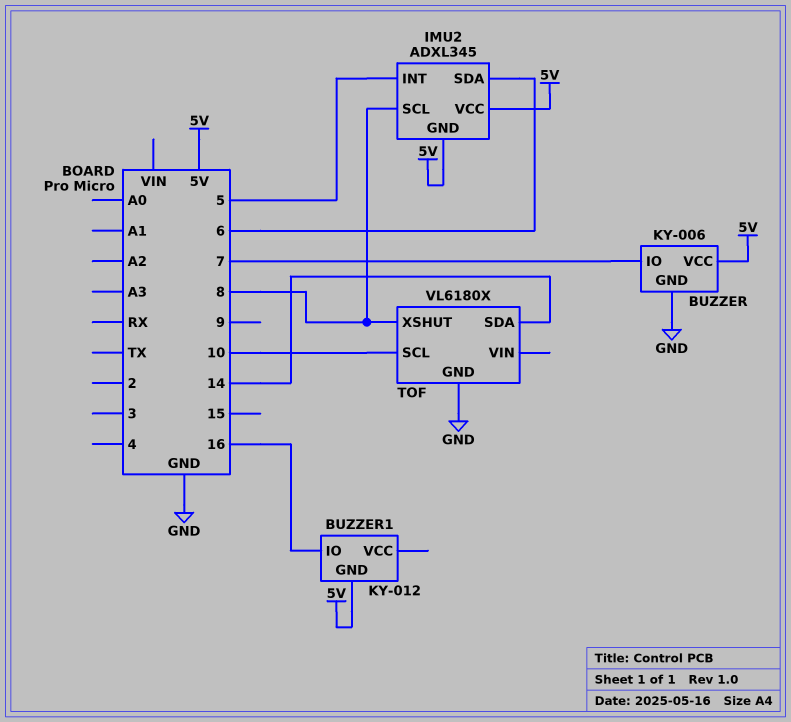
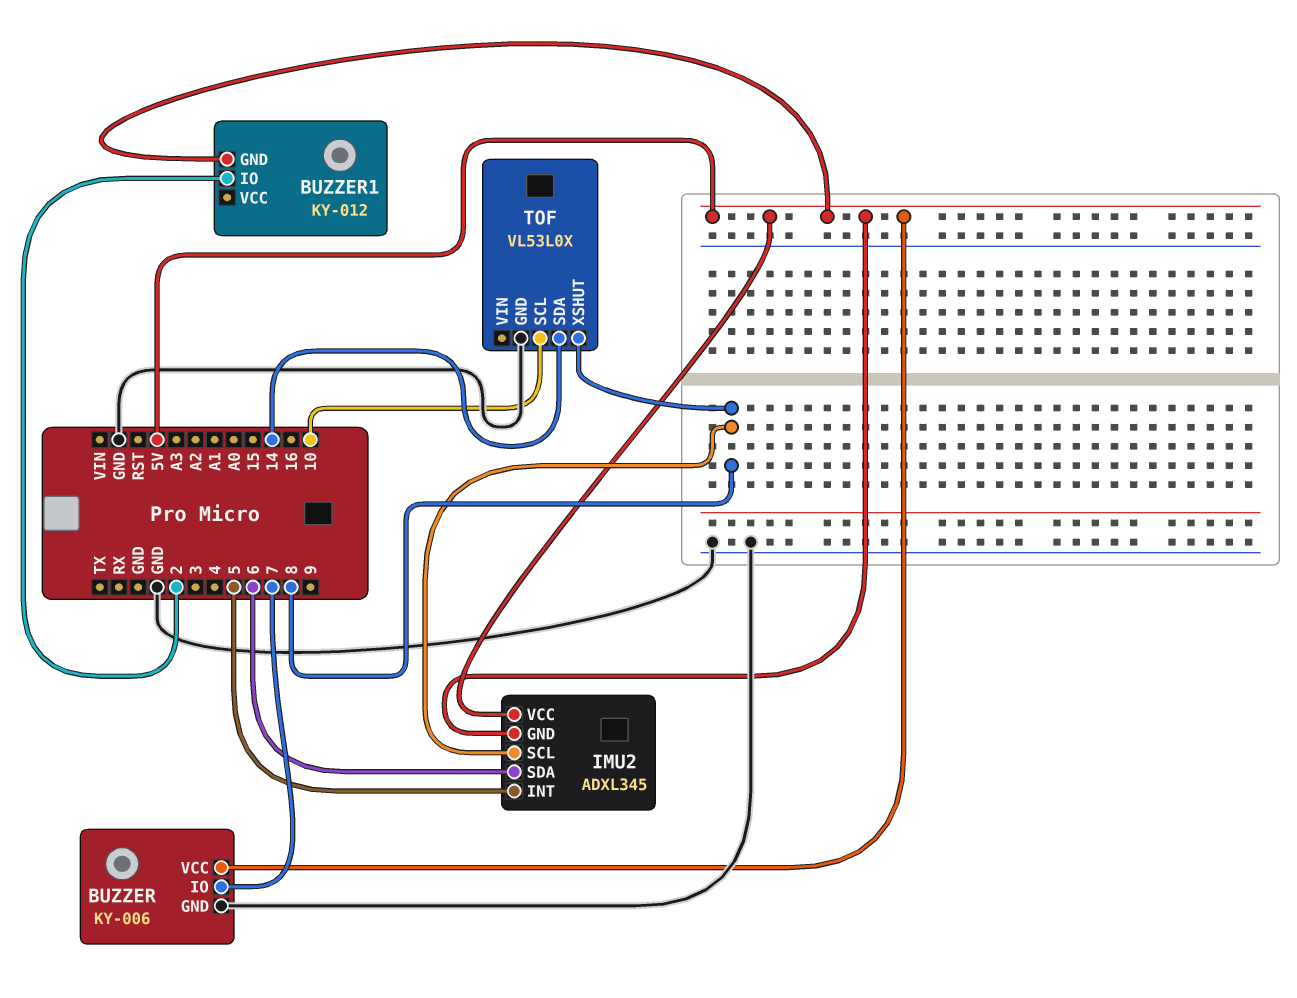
BUZZER1 pin IO: 16 -> 2
TOF: VL6180X -> VL53L0X

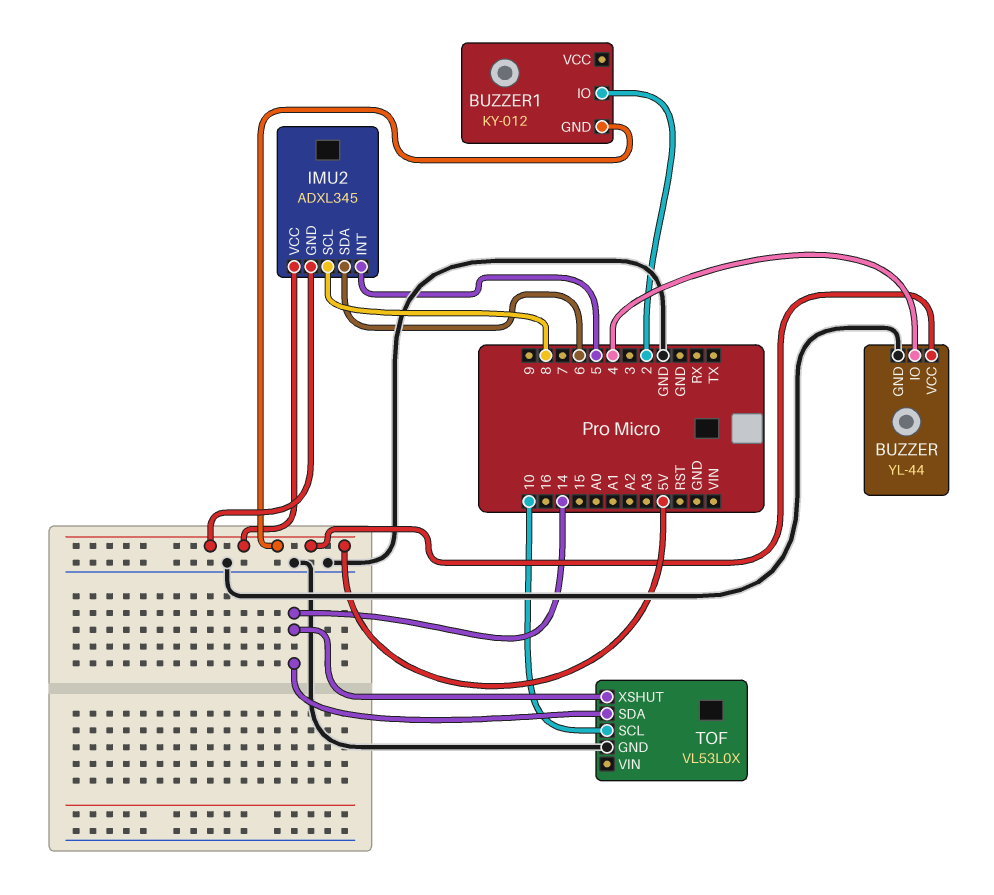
BUZZER: KY-006 -> YL-44
BUZZER pin IO: 7 -> 4
TOF pin XSHUT: 8 -> 14

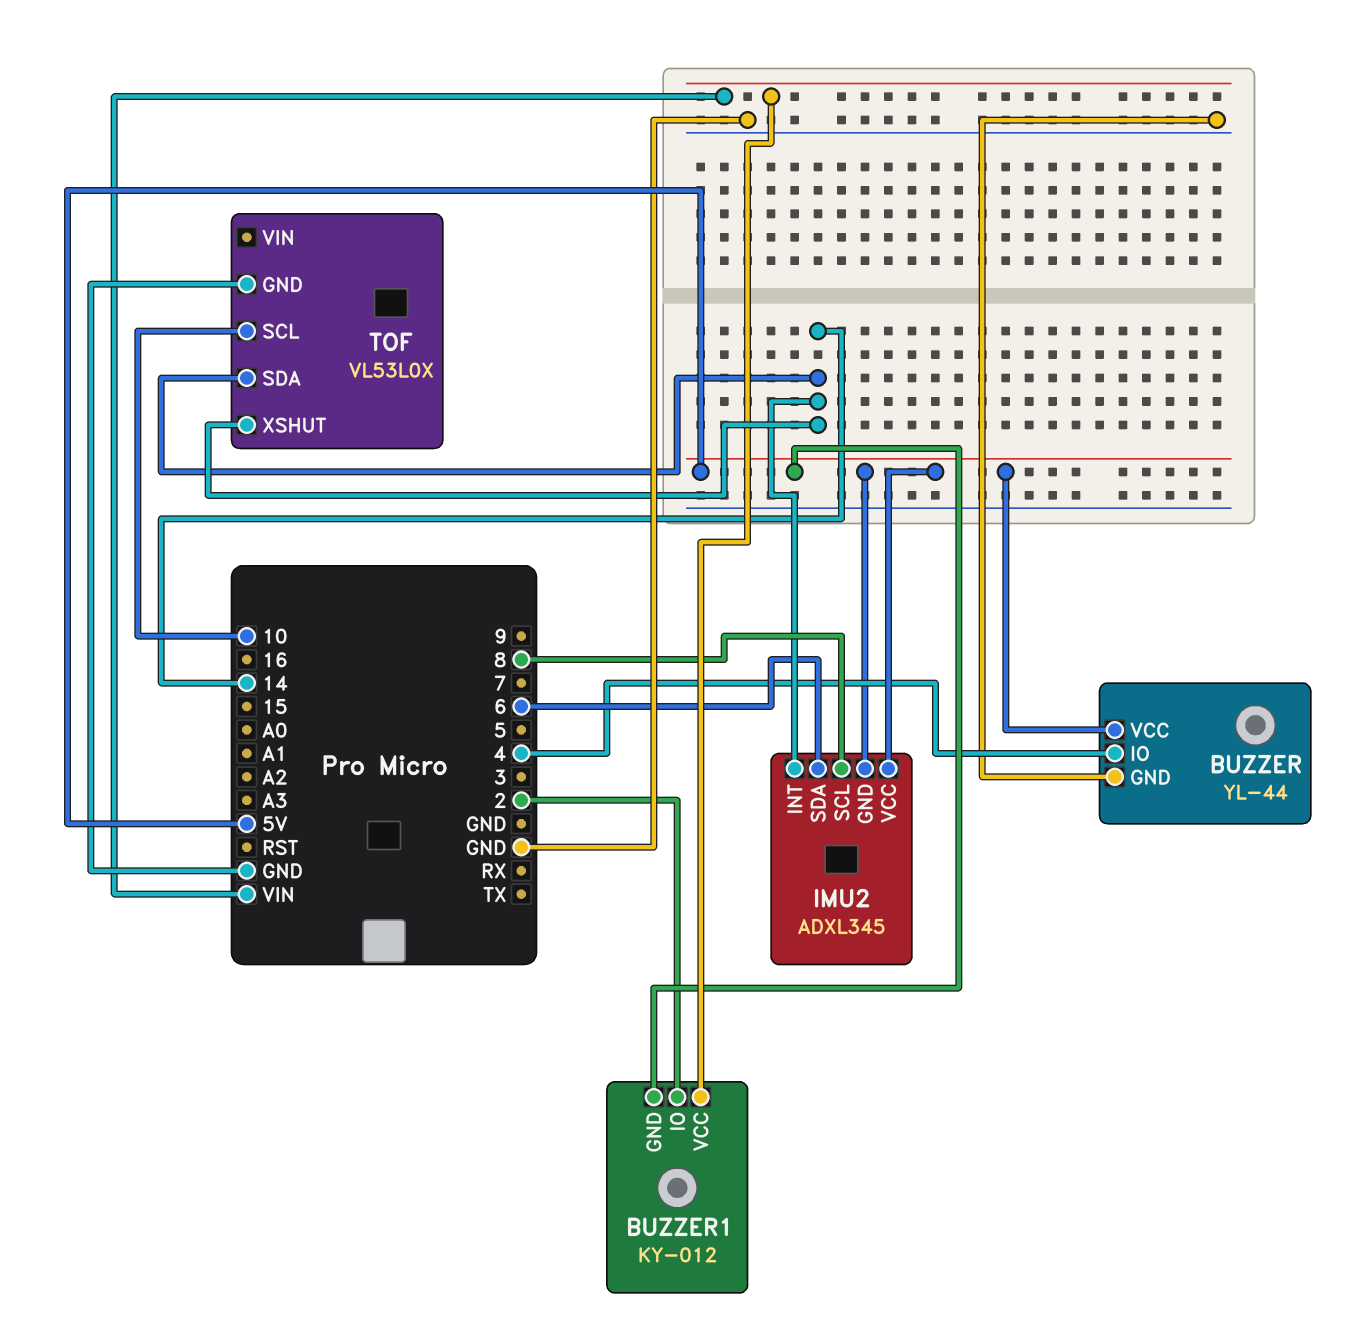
BUZZER1 pin VCC: none -> VIN
IMU2 pin INT: 5 -> 14

